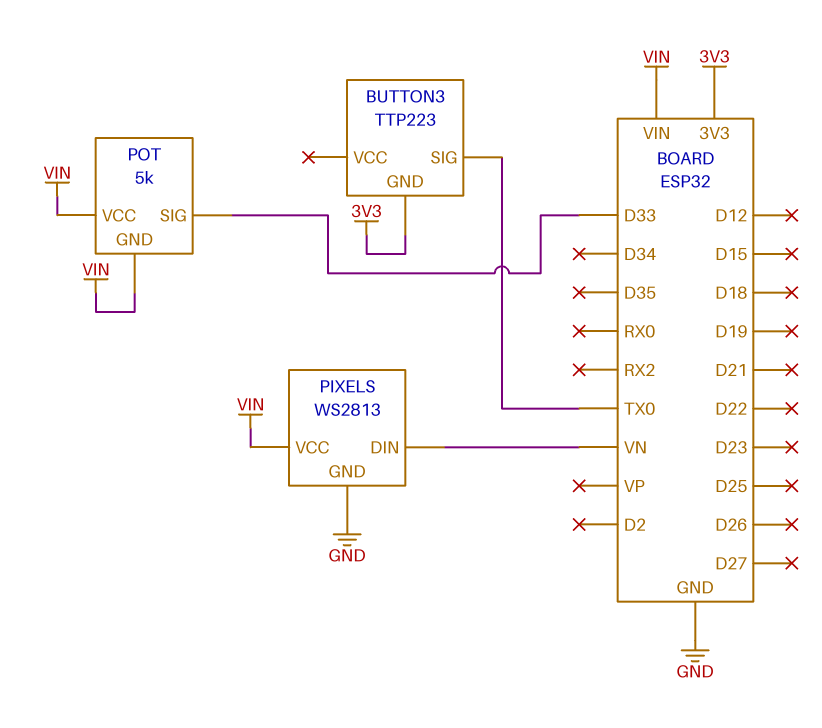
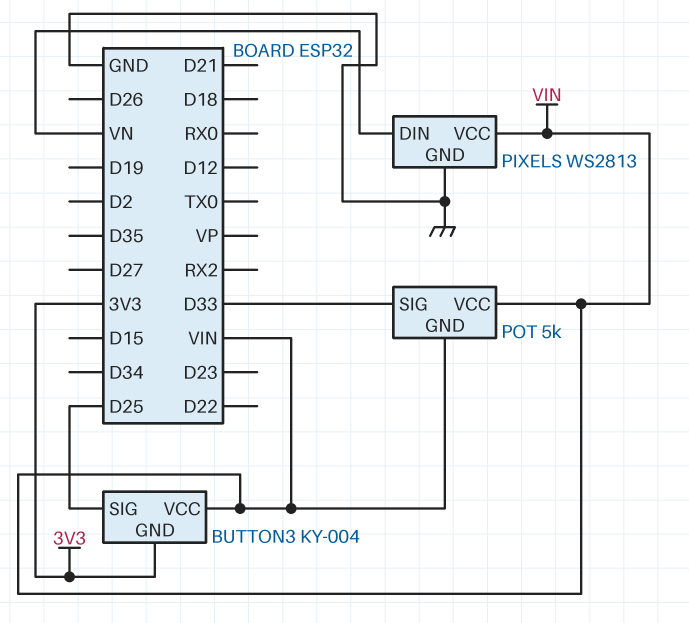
BUTTON3: TTP223 -> KY-004
BUTTON3 pin SIG: TX0 -> D25
BUTTON3 pin VCC: none -> VIN

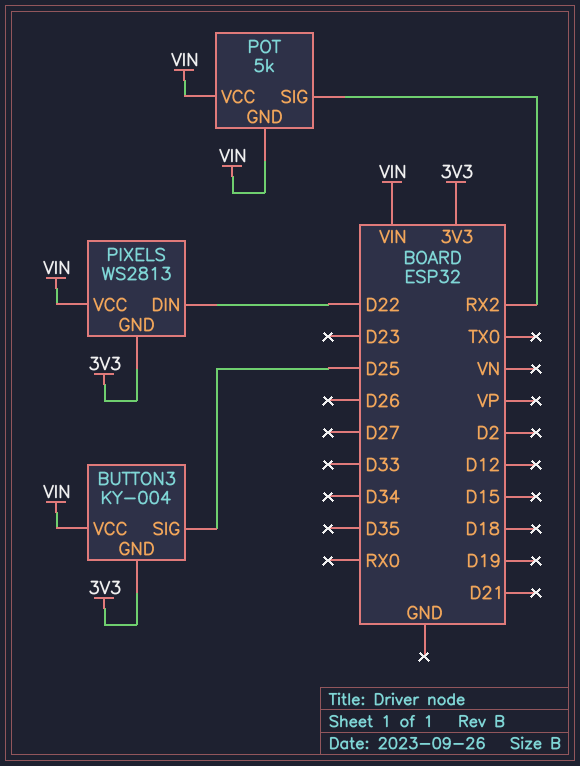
PIXELS pin DIN: VN -> D22
PIXELS pin GND: GND -> 3V3
POT pin SIG: D33 -> RX2

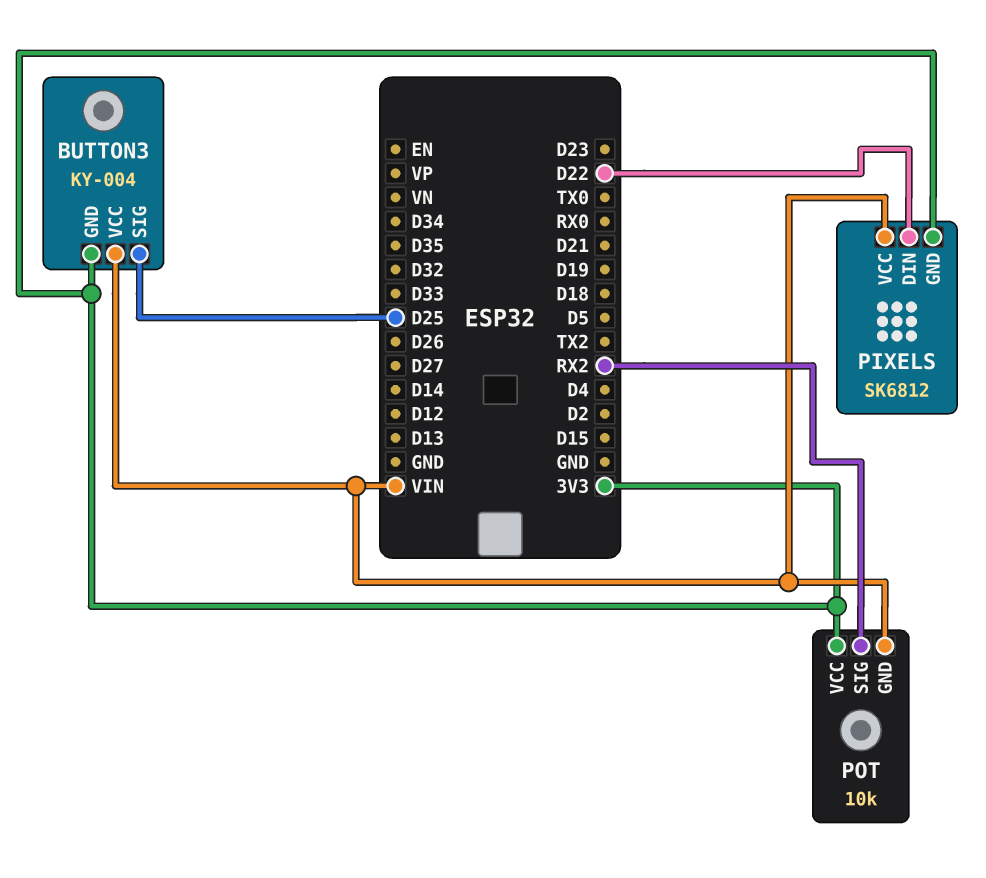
PIXELS: WS2813 -> SK6812
POT: 5k -> 10k
POT pin VCC: VIN -> 3V3

